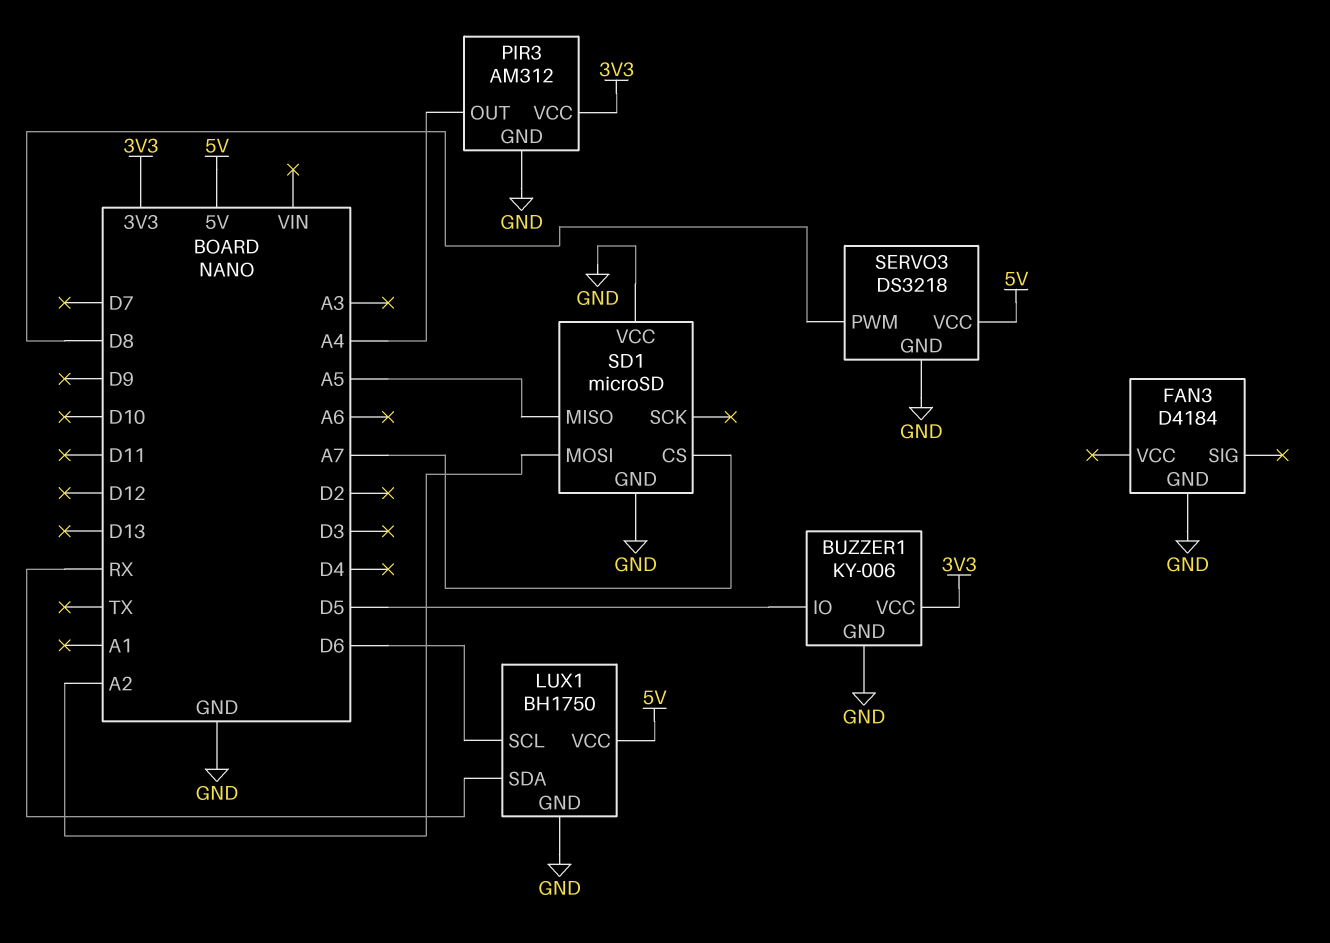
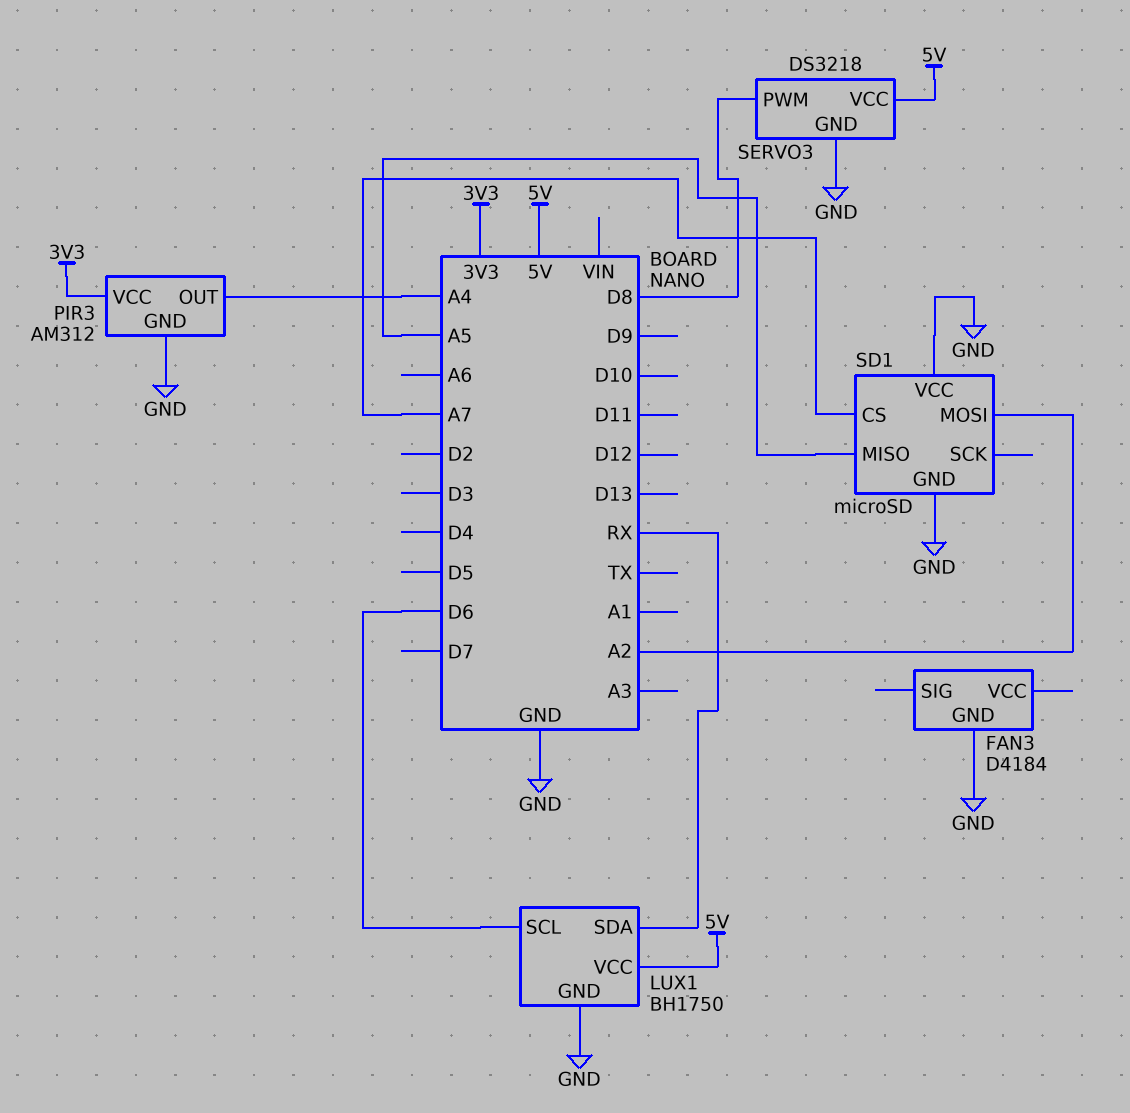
BUZZER1: KY-006 -> none
BUZZER1 pin GND: GND -> none
BUZZER1 pin IO: D5 -> none
BUZZER1 pin VCC: 3V3 -> none

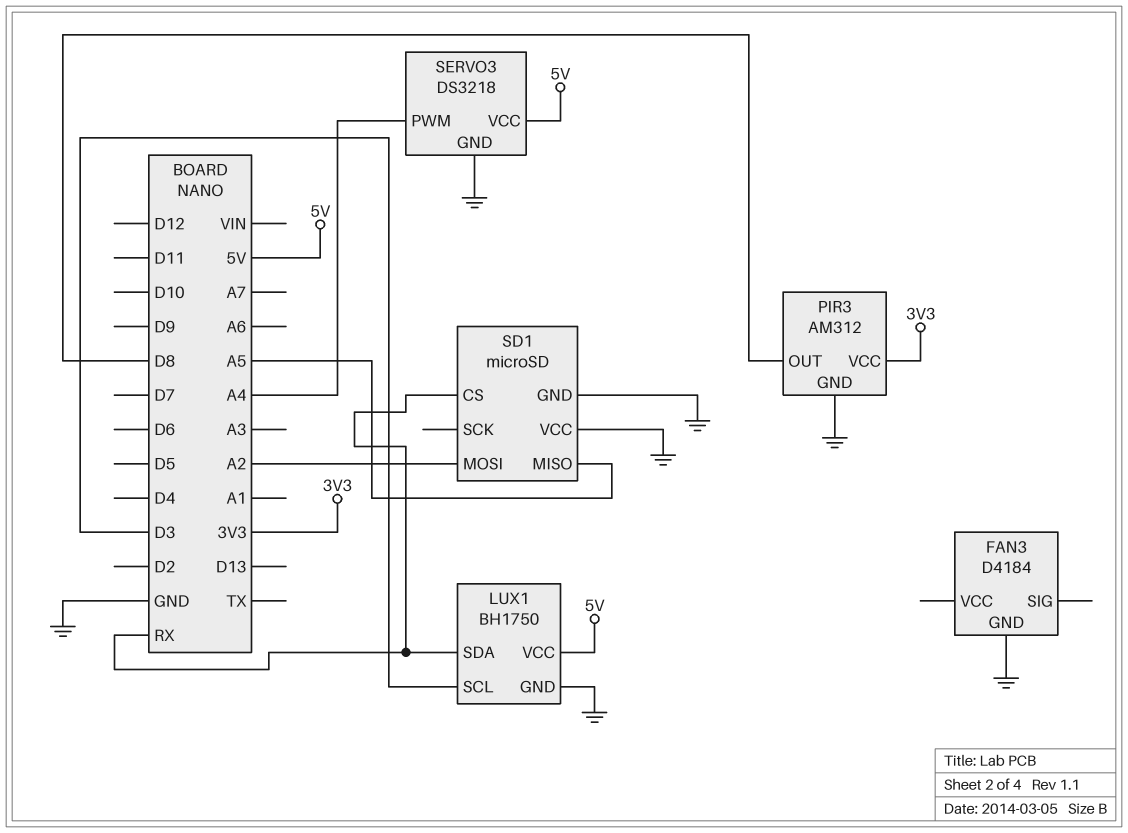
LUX1 pin SCL: D6 -> D3
PIR3 pin OUT: A4 -> D8
SD1 pin CS: A7 -> RX
SERVO3 pin PWM: D8 -> A4

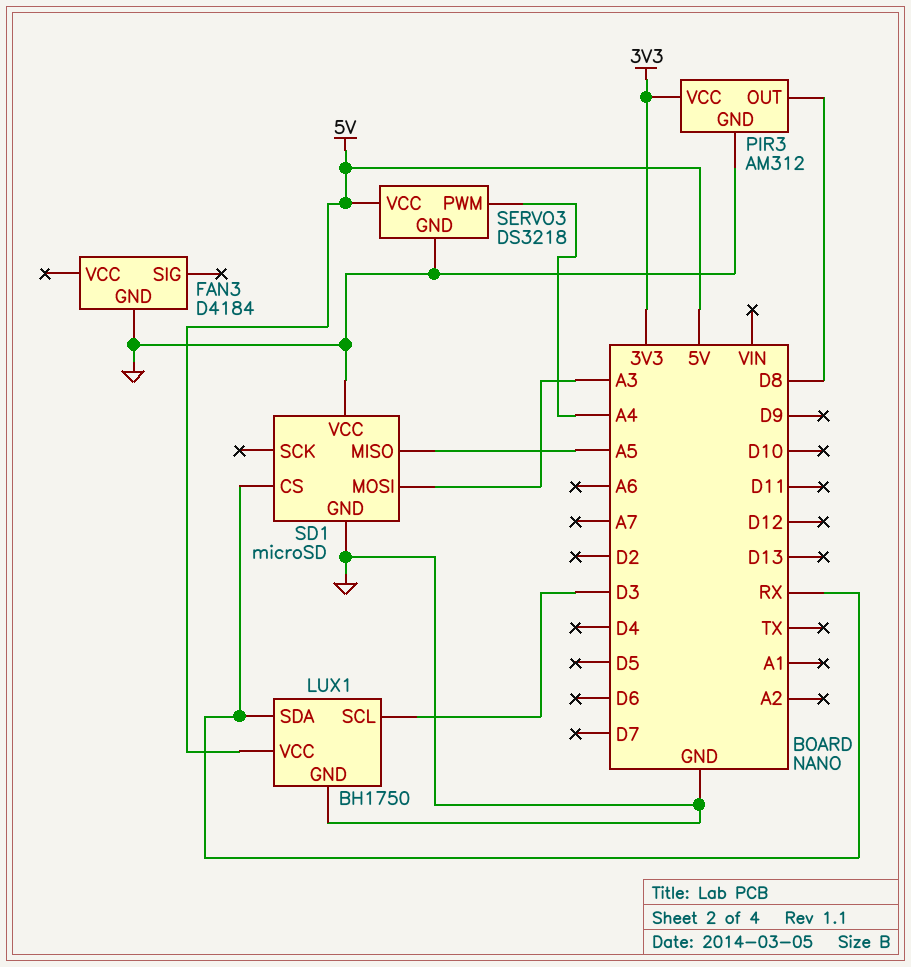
SD1 pin MOSI: A2 -> A3

